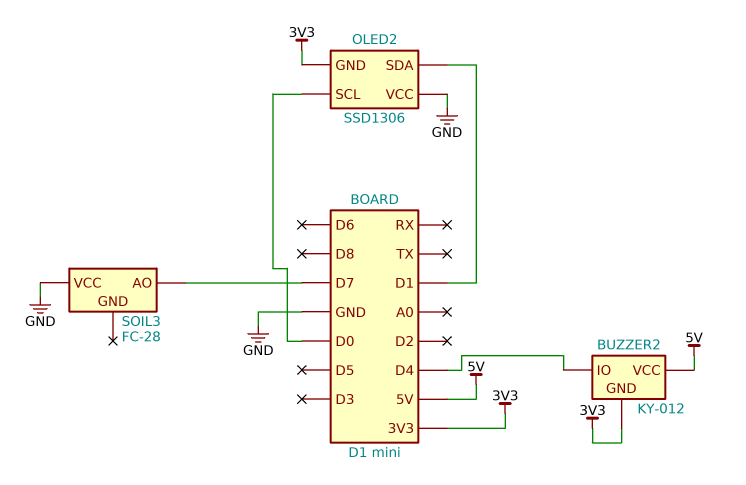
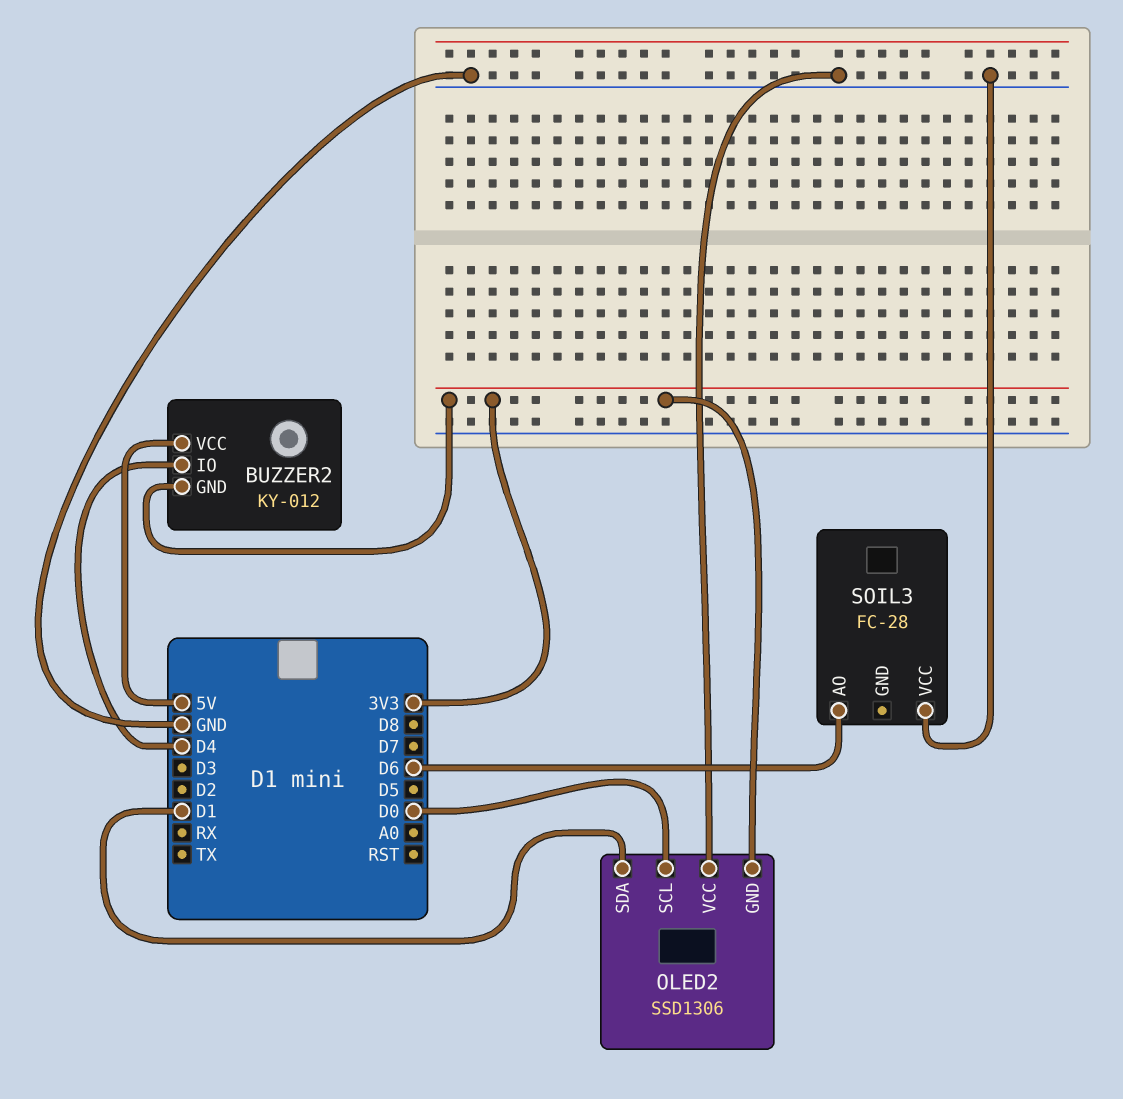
SOIL3 pin AO: D7 -> D6

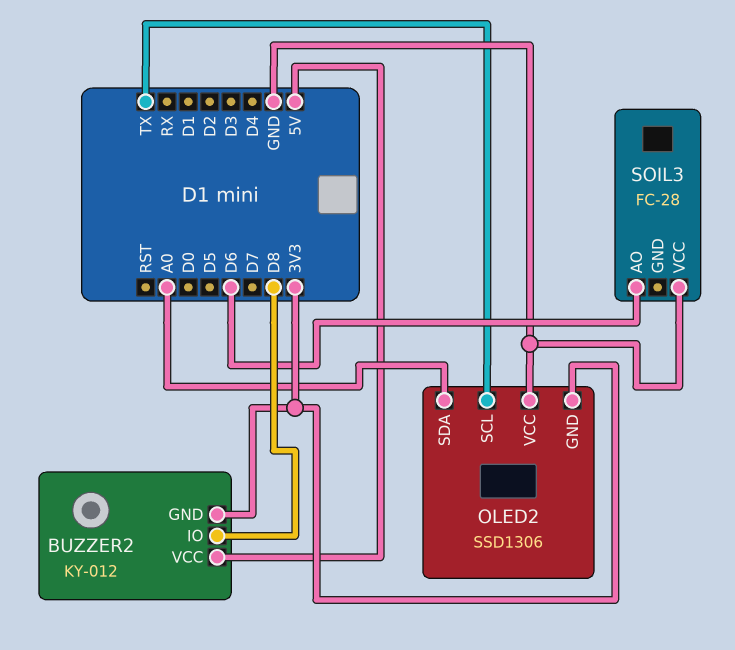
BUZZER2 pin IO: D4 -> D8
OLED2 pin SCL: D0 -> TX
OLED2 pin SDA: D1 -> A0

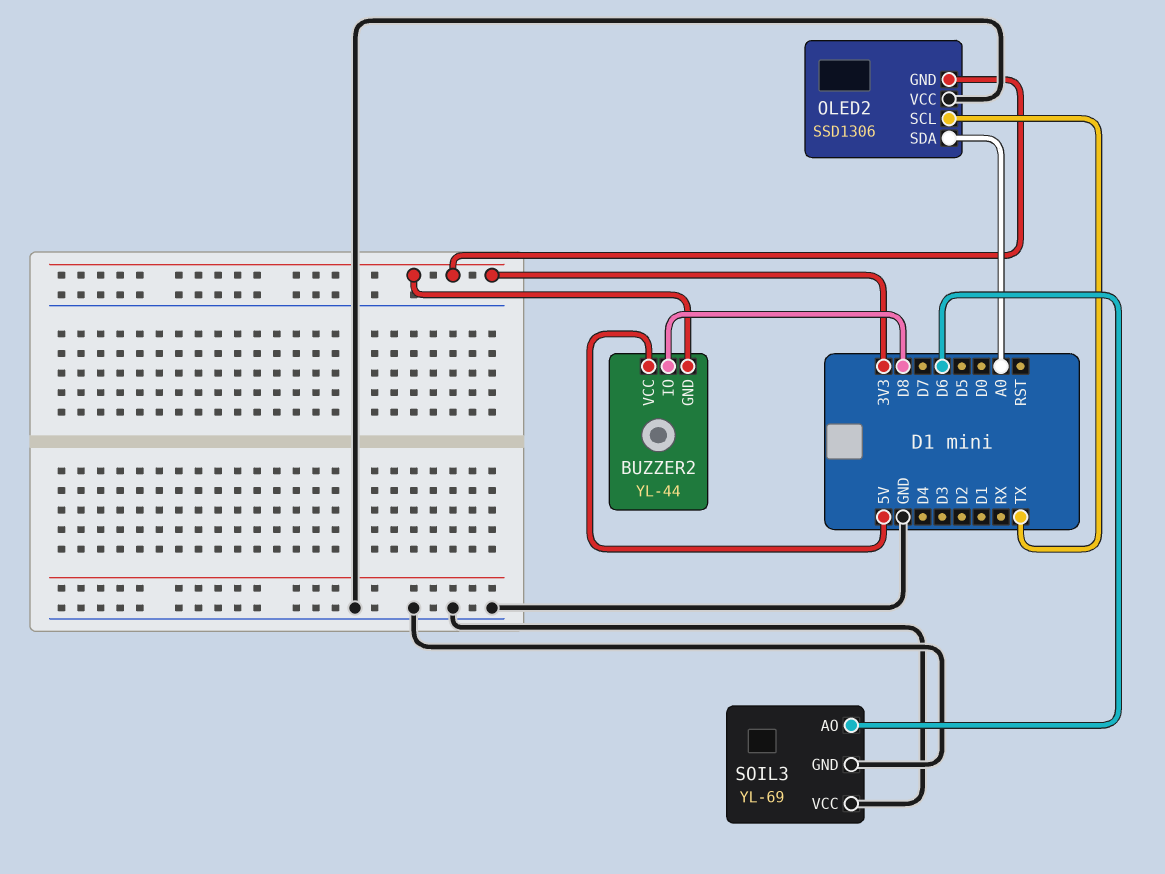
BUZZER2: KY-012 -> YL-44
SOIL3: FC-28 -> YL-69
SOIL3 pin GND: none -> GND

